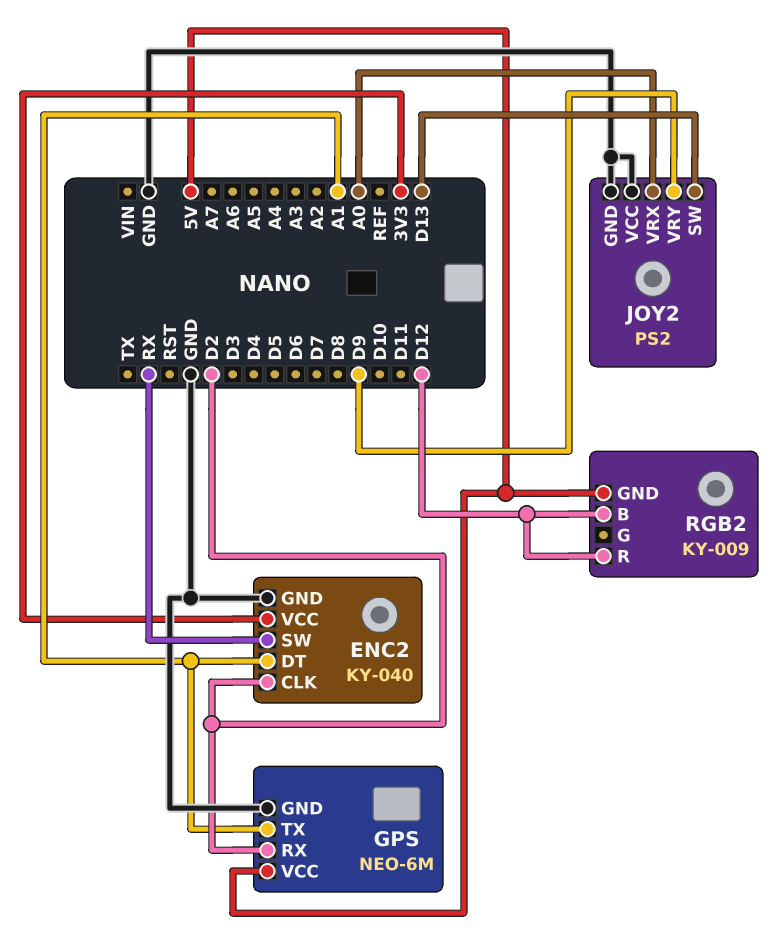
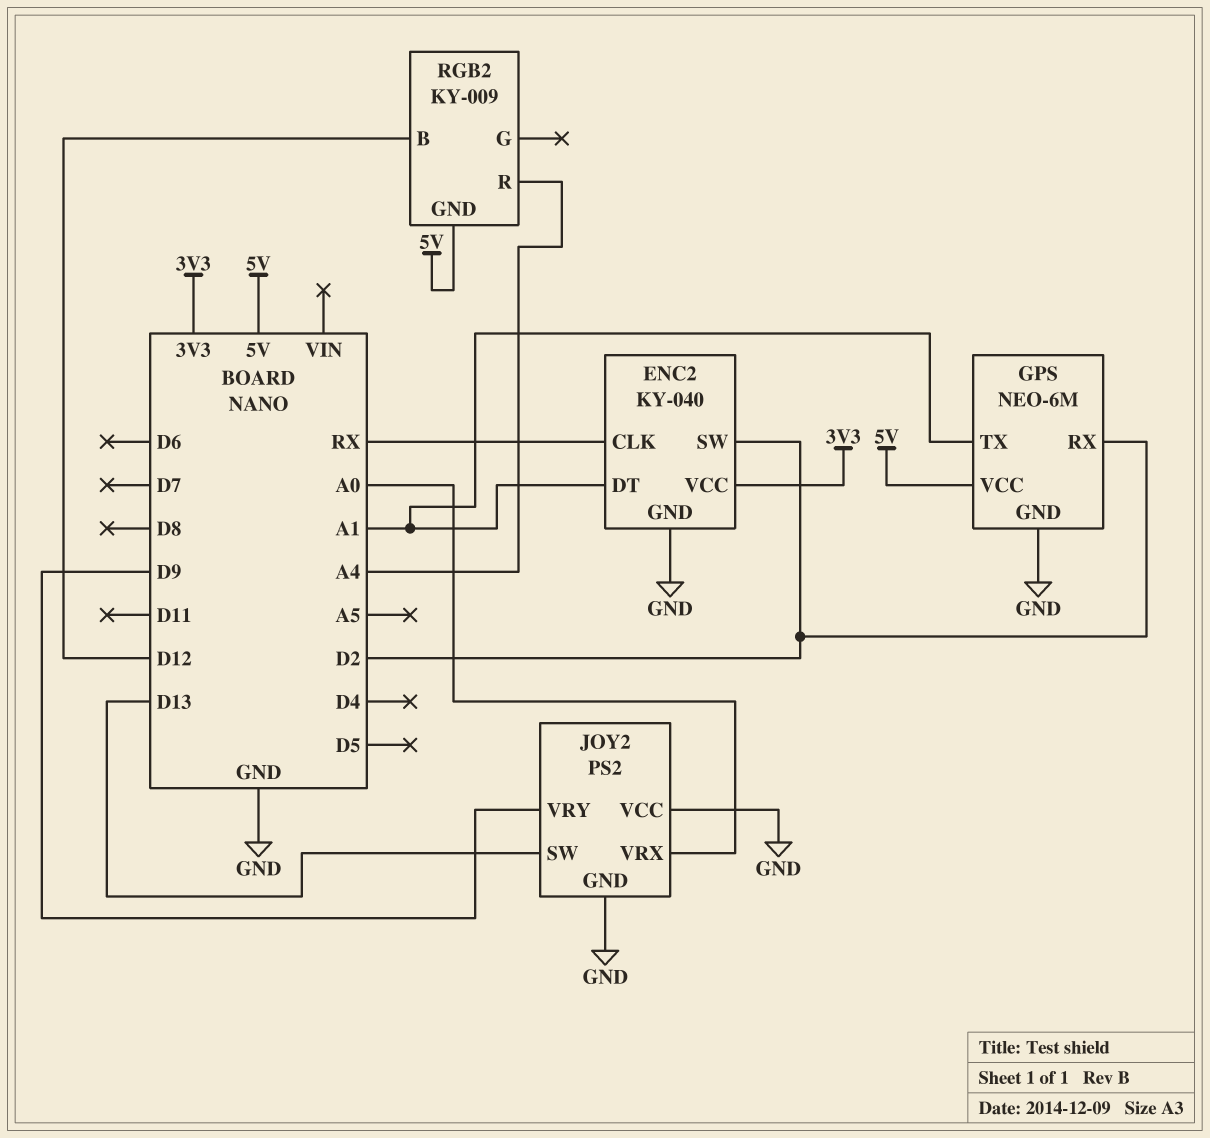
ENC2 pin CLK: D2 -> RX
ENC2 pin SW: RX -> D2
RGB2 pin R: D12 -> A4

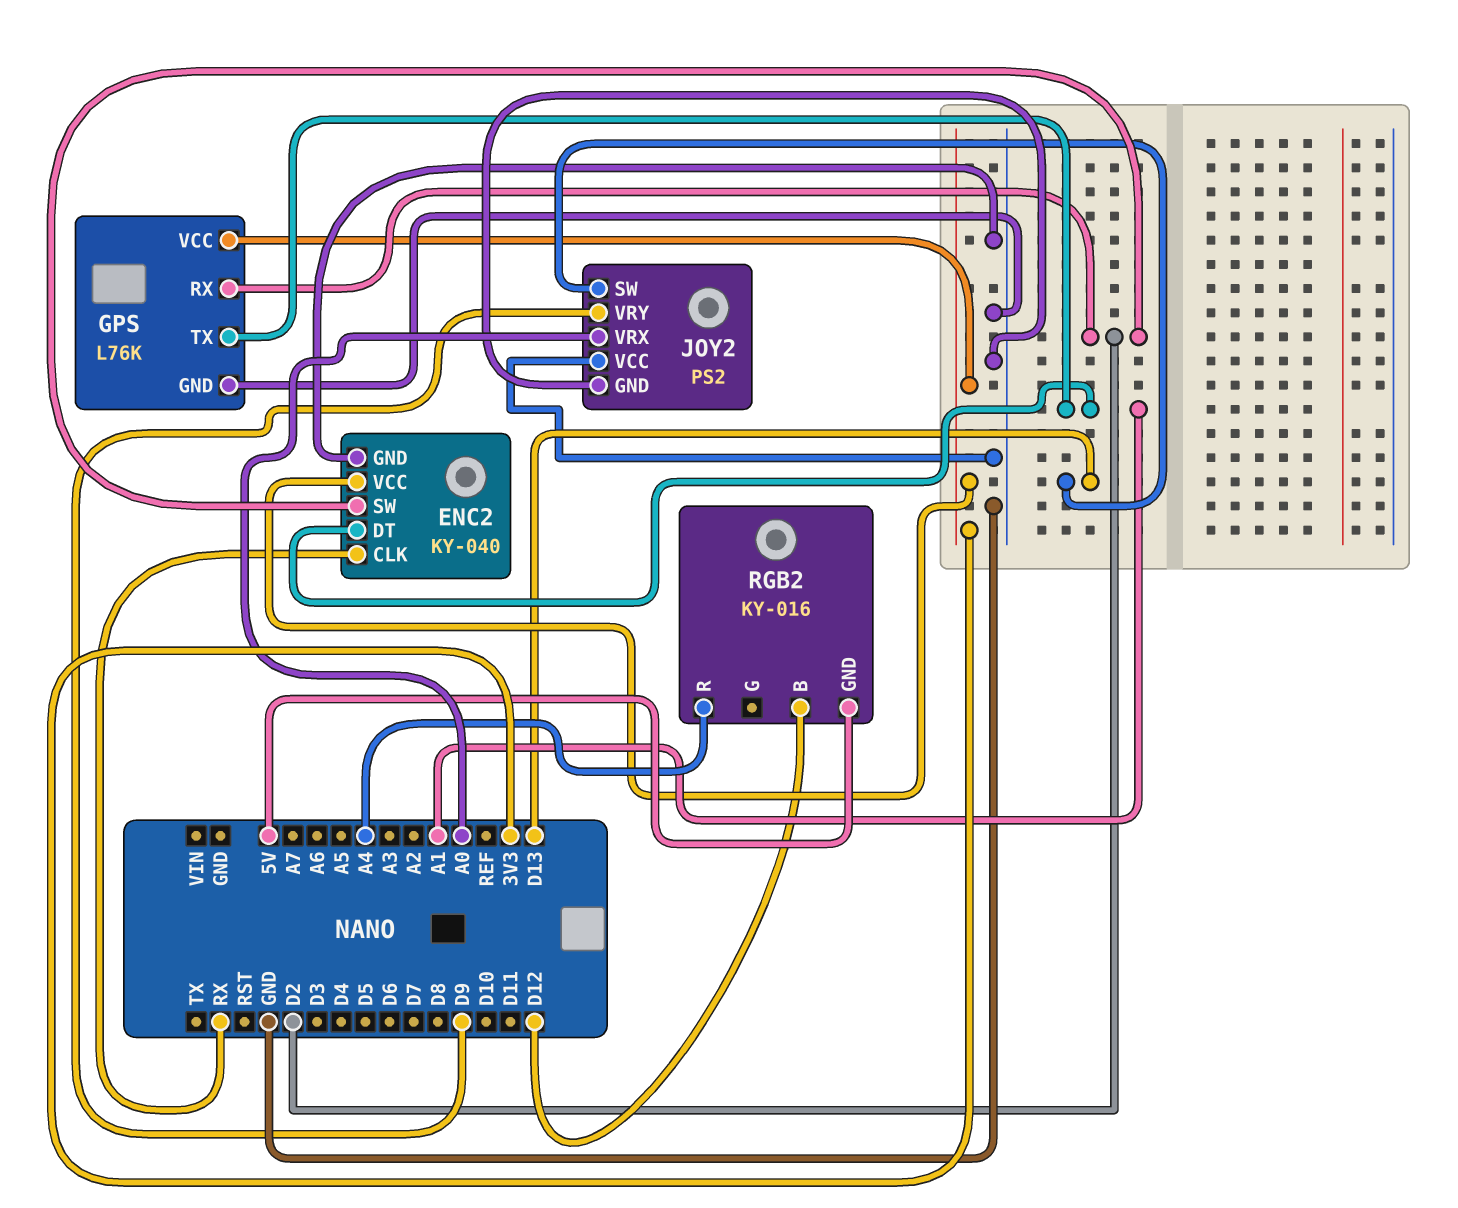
GPS: NEO-6M -> L76K
GPS pin VCC: 5V -> 3V3
RGB2: KY-009 -> KY-016

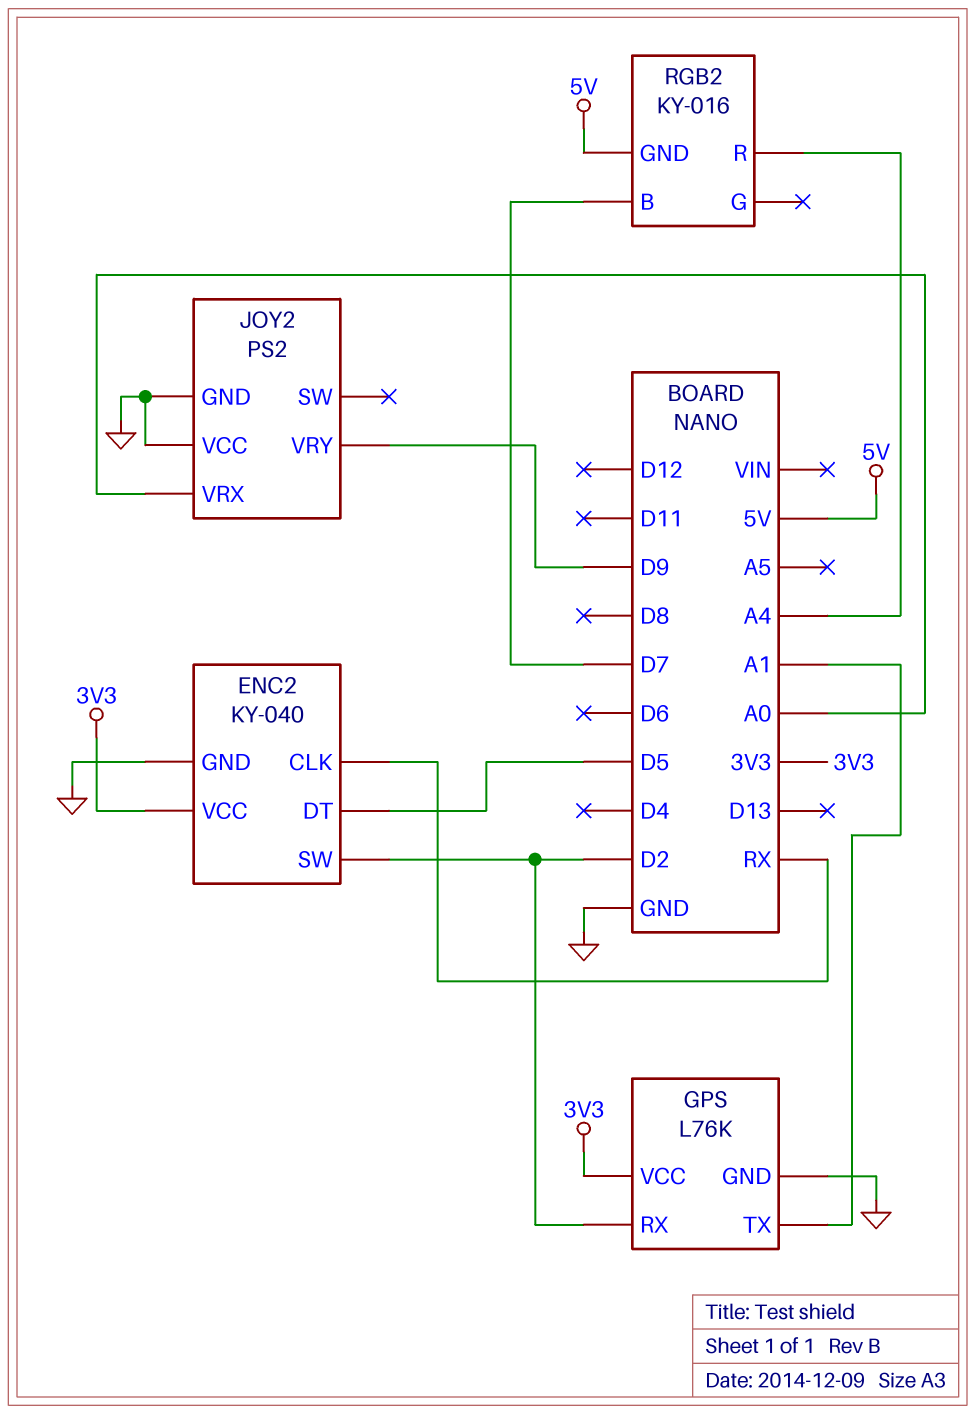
ENC2 pin DT: A1 -> D5
JOY2 pin SW: D13 -> none
RGB2 pin B: D12 -> D7

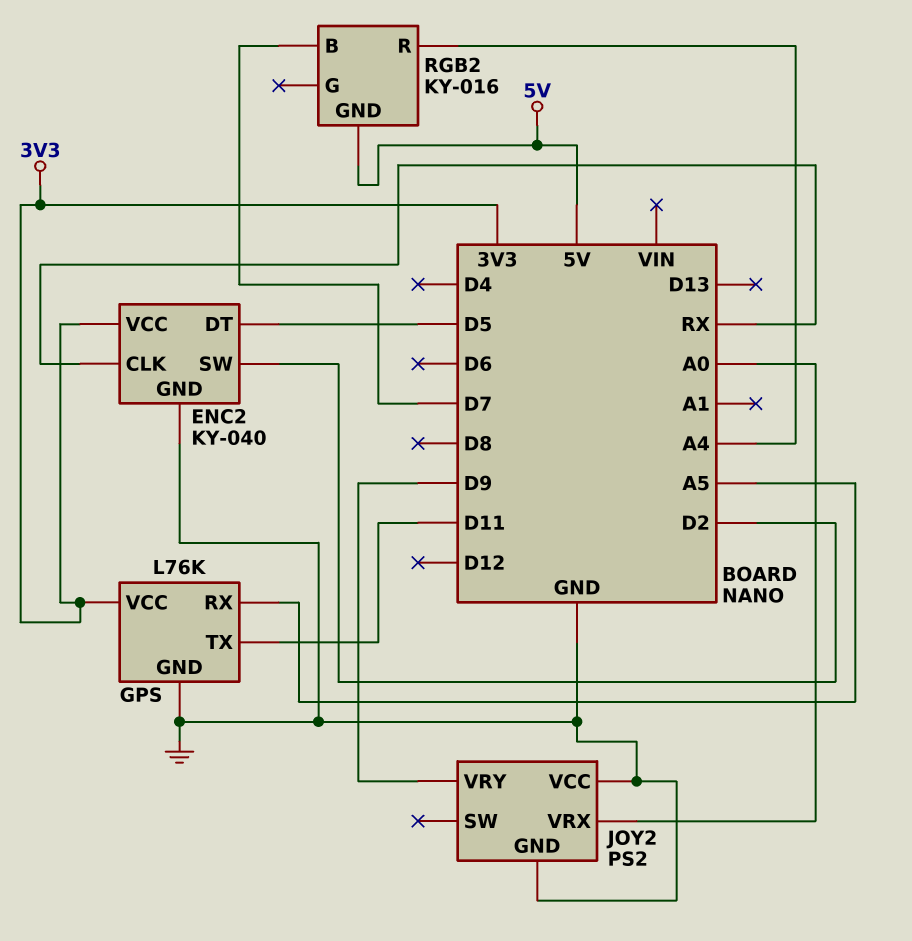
GPS pin RX: D2 -> A5
GPS pin TX: A1 -> D11

